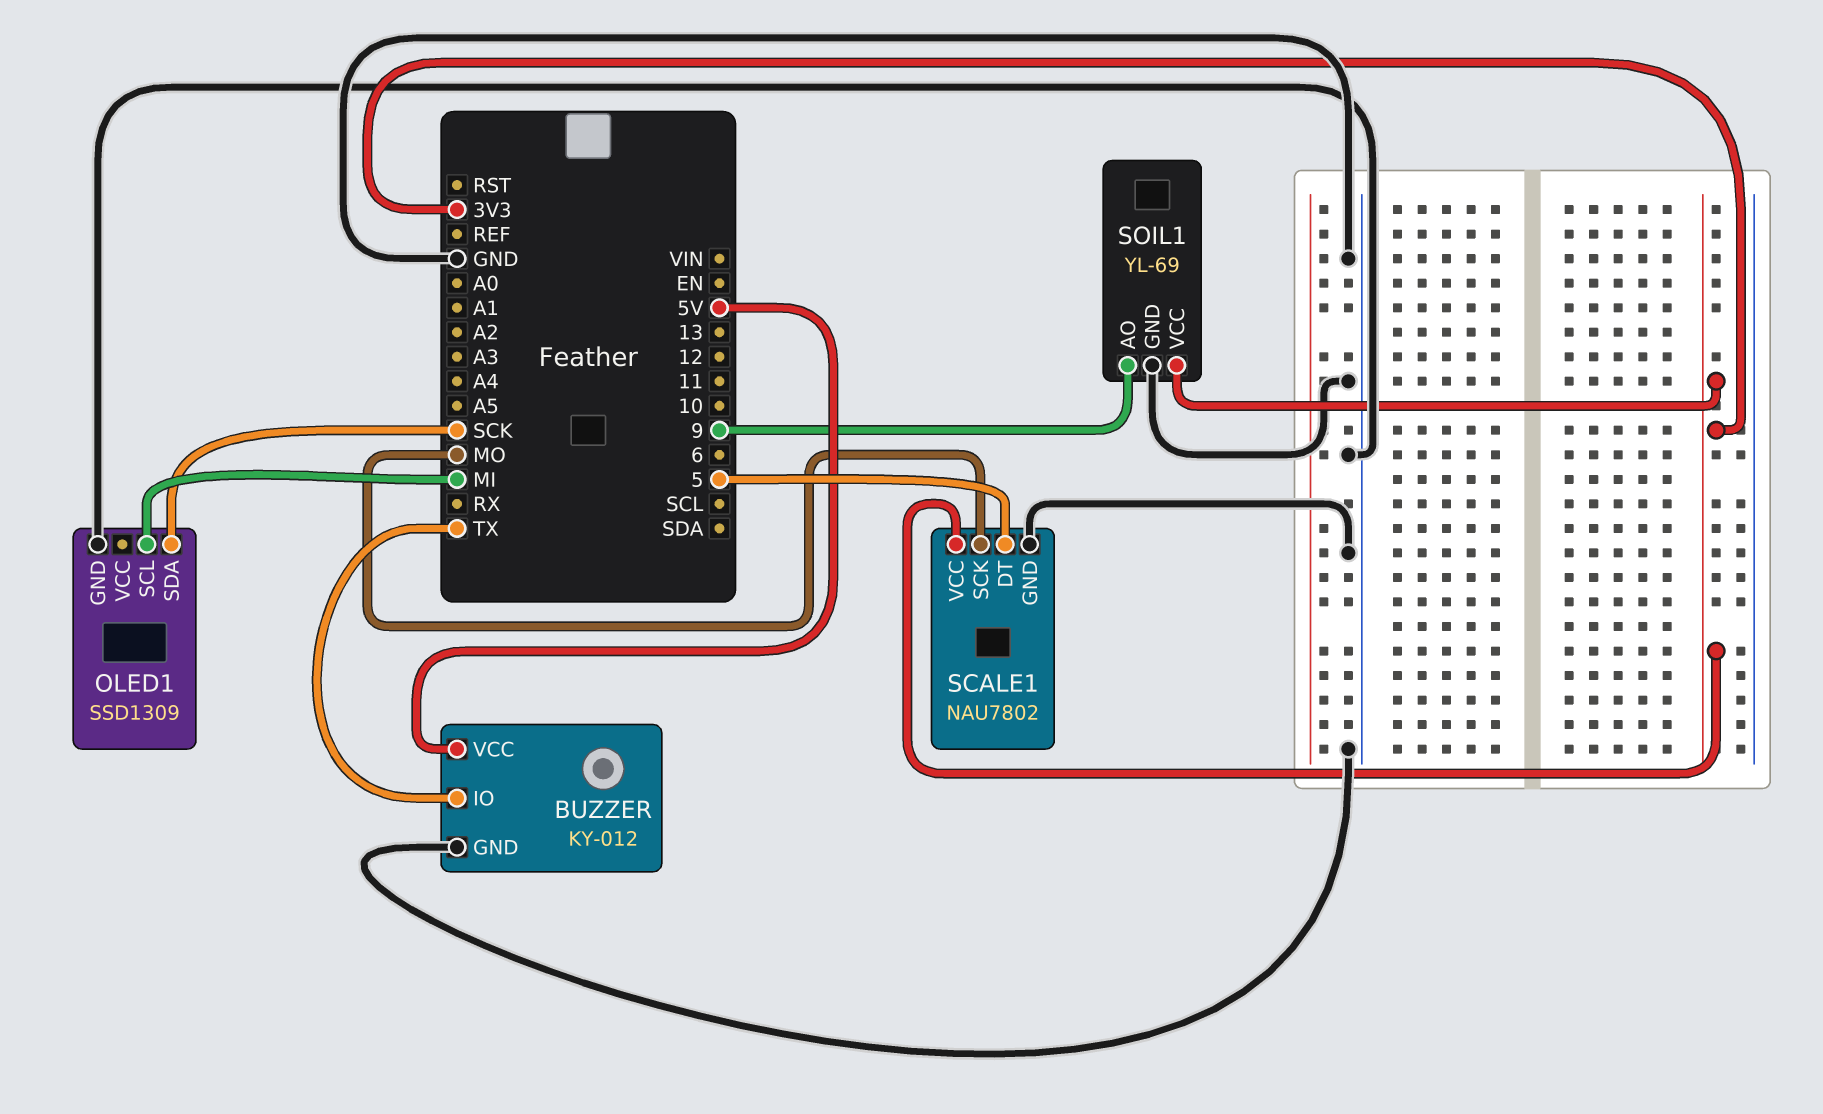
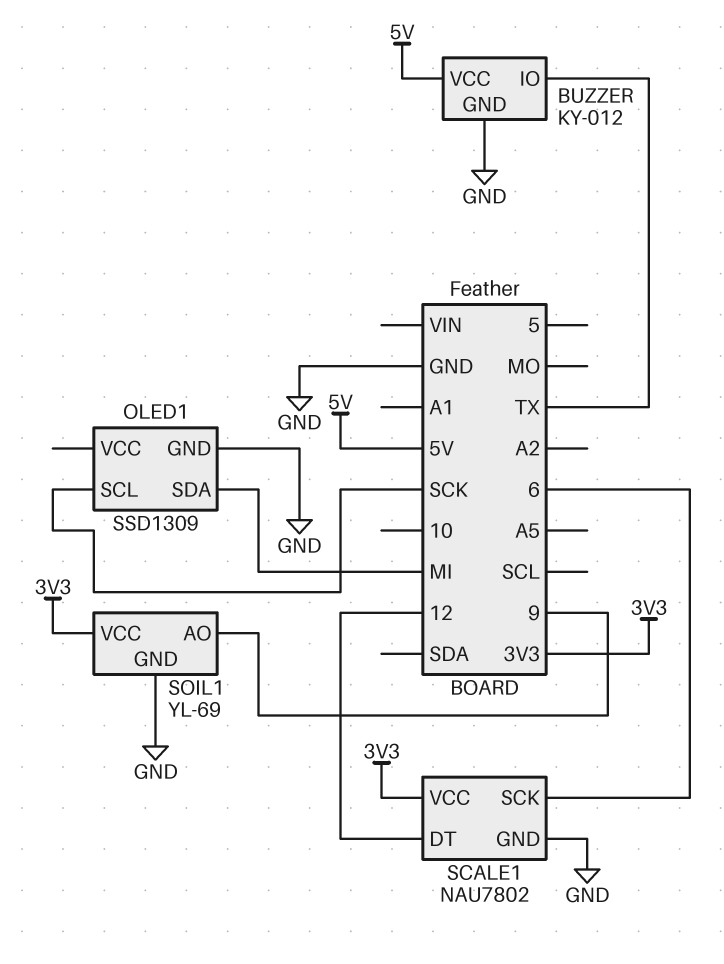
OLED1 pin SCL: MI -> SCK
OLED1 pin SDA: SCK -> MI
SCALE1 pin DT: 5 -> 12
SCALE1 pin SCK: MO -> 6

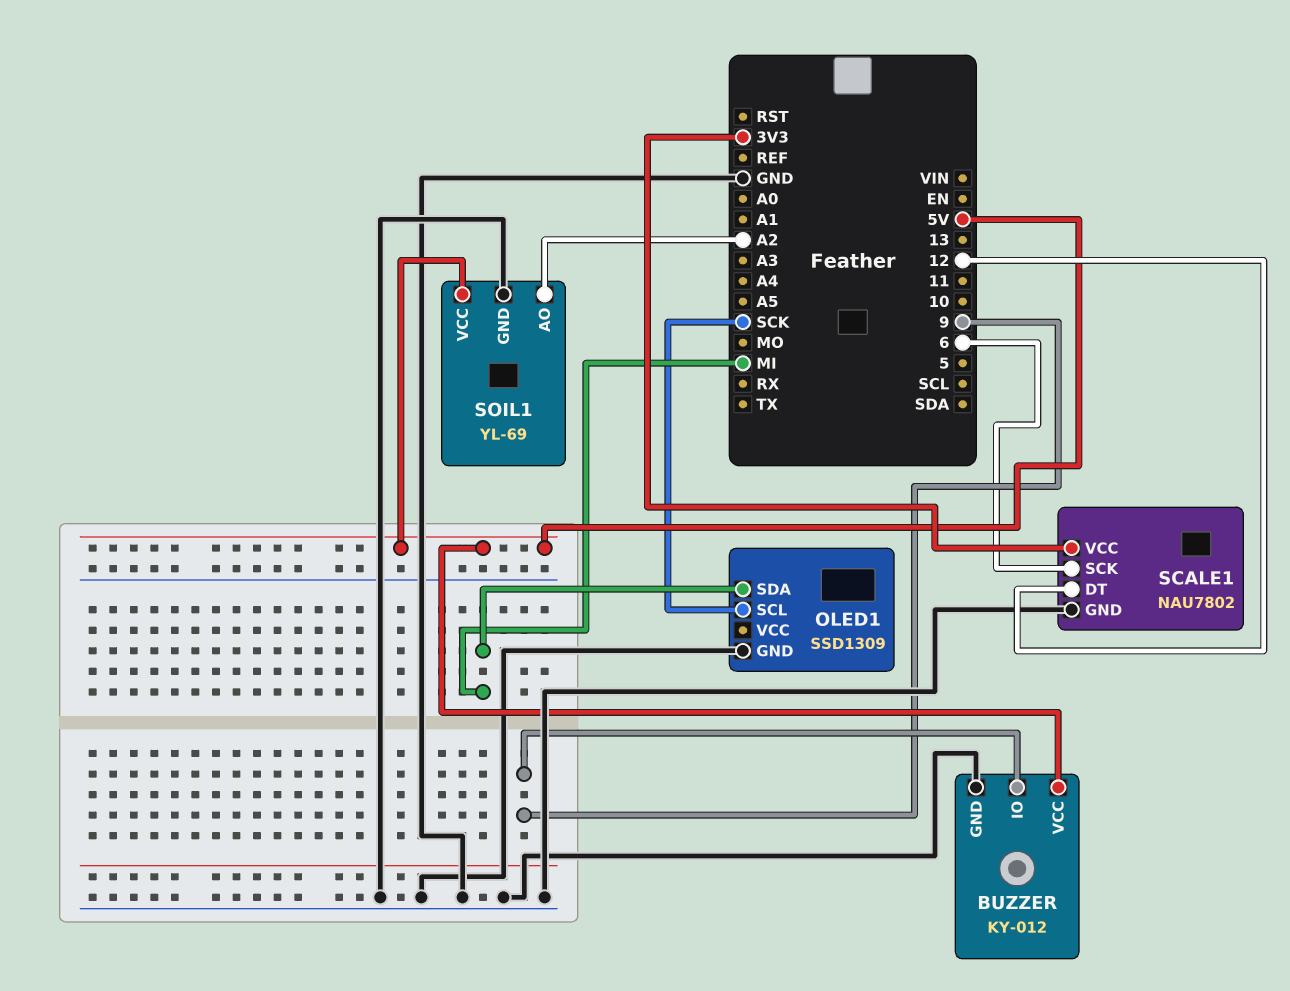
BUZZER pin IO: TX -> 9
SOIL1 pin AO: 9 -> A2
SOIL1 pin VCC: 3V3 -> 5V

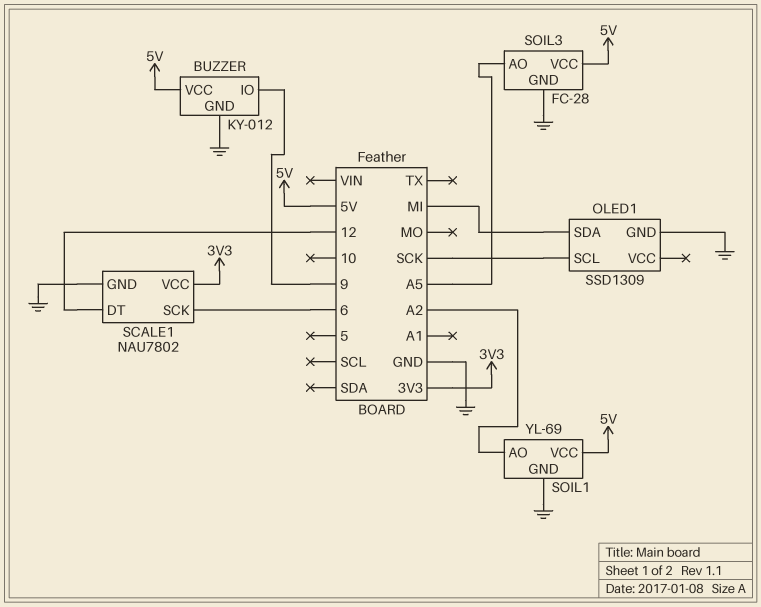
SOIL3: none -> FC-28
SOIL3 pin AO: none -> A5
SOIL3 pin GND: none -> GND
SOIL3 pin VCC: none -> 5V

